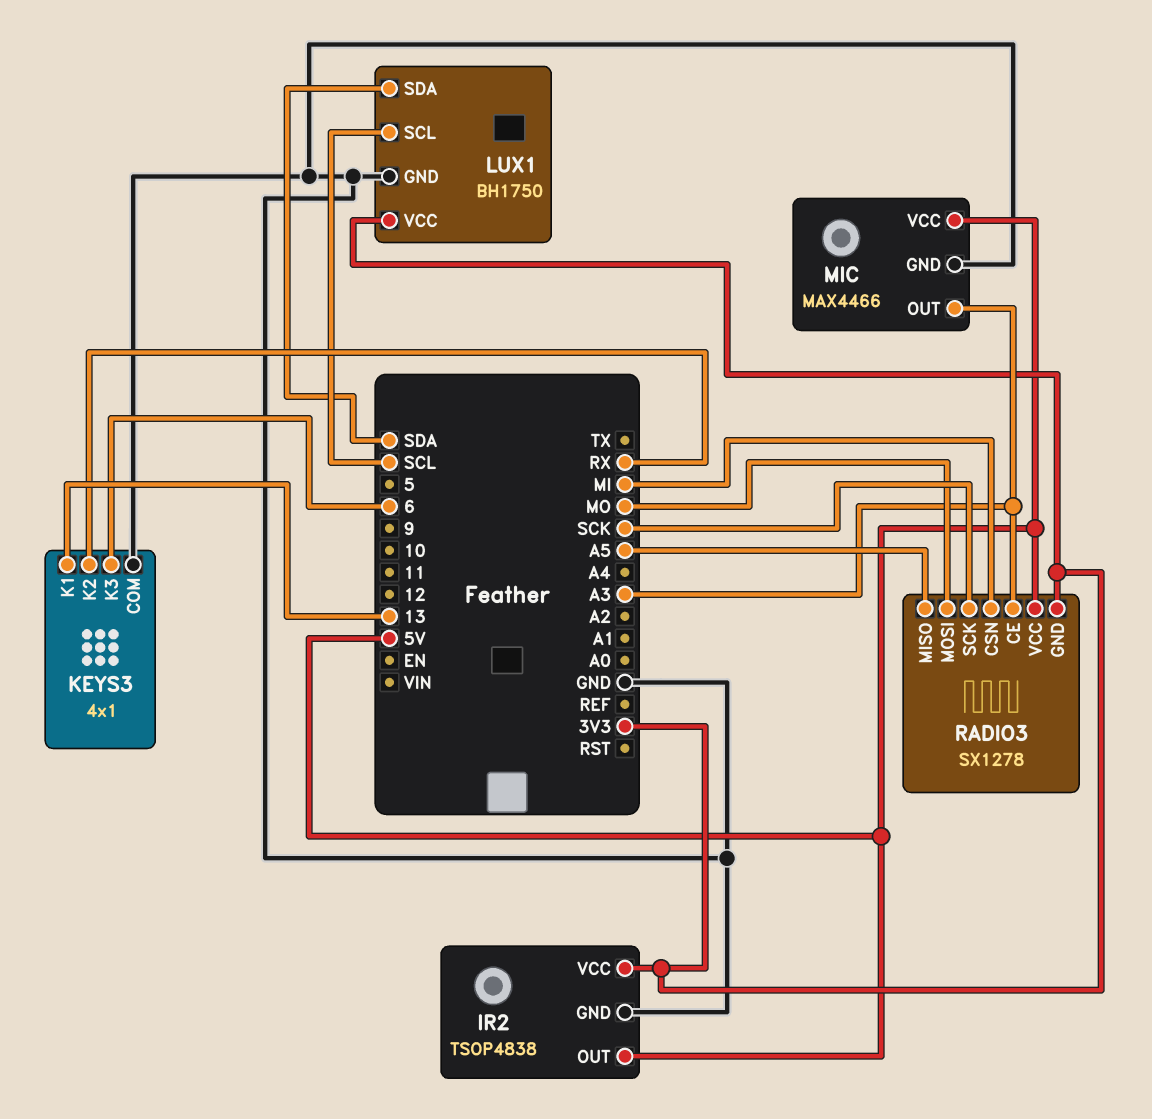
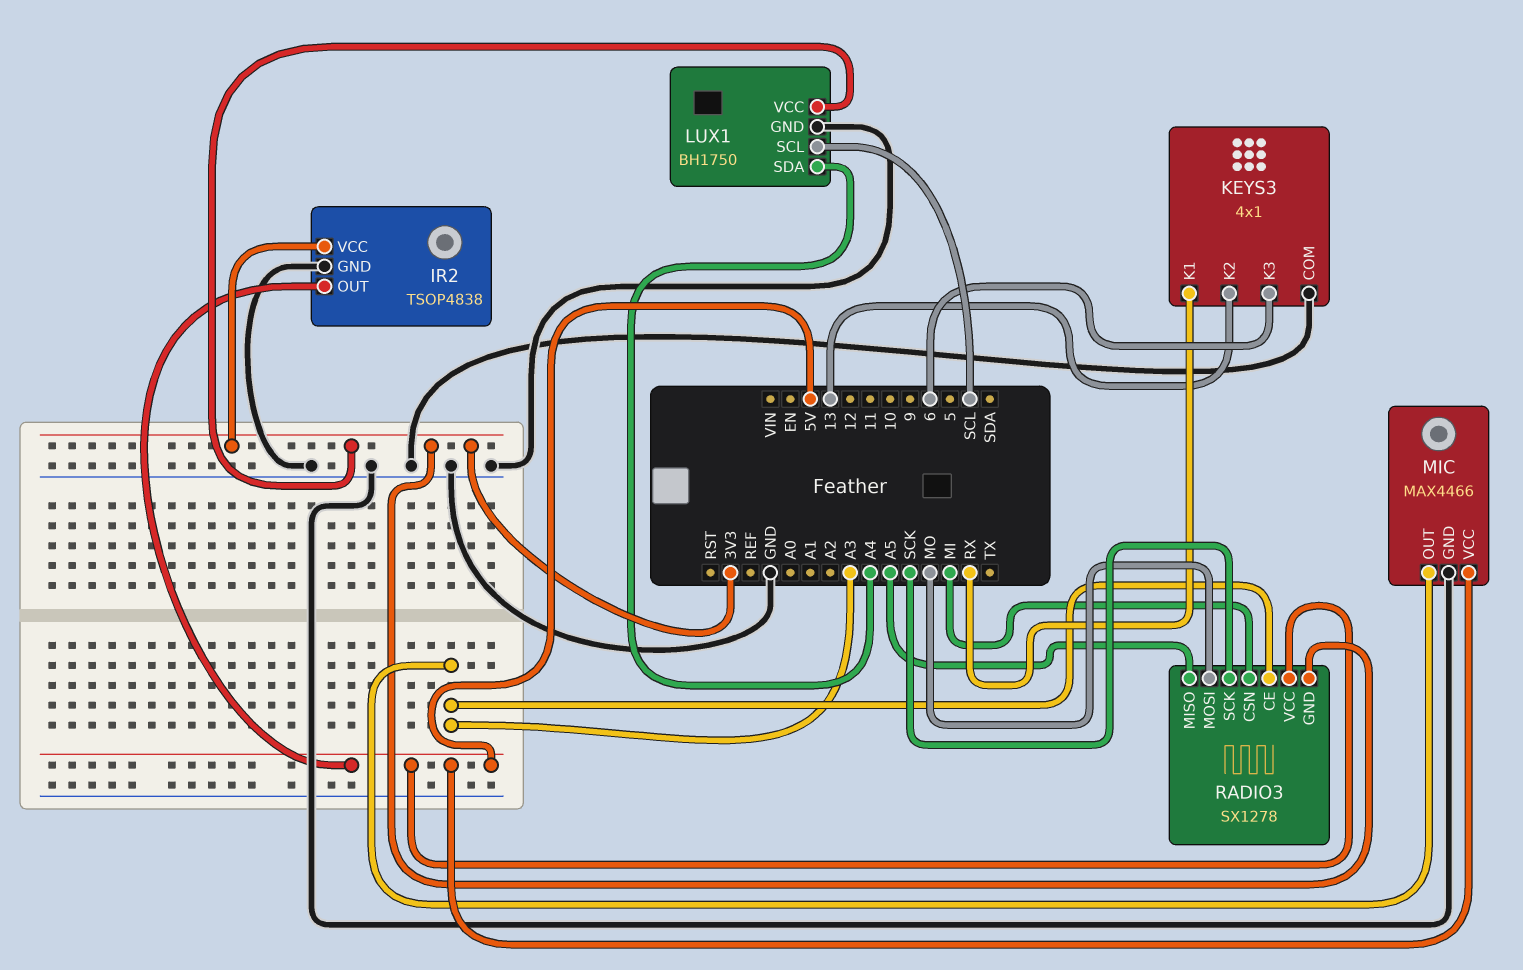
KEYS3 pin K1: 13 -> RX
KEYS3 pin K2: RX -> 13
LUX1 pin SDA: SDA -> A4

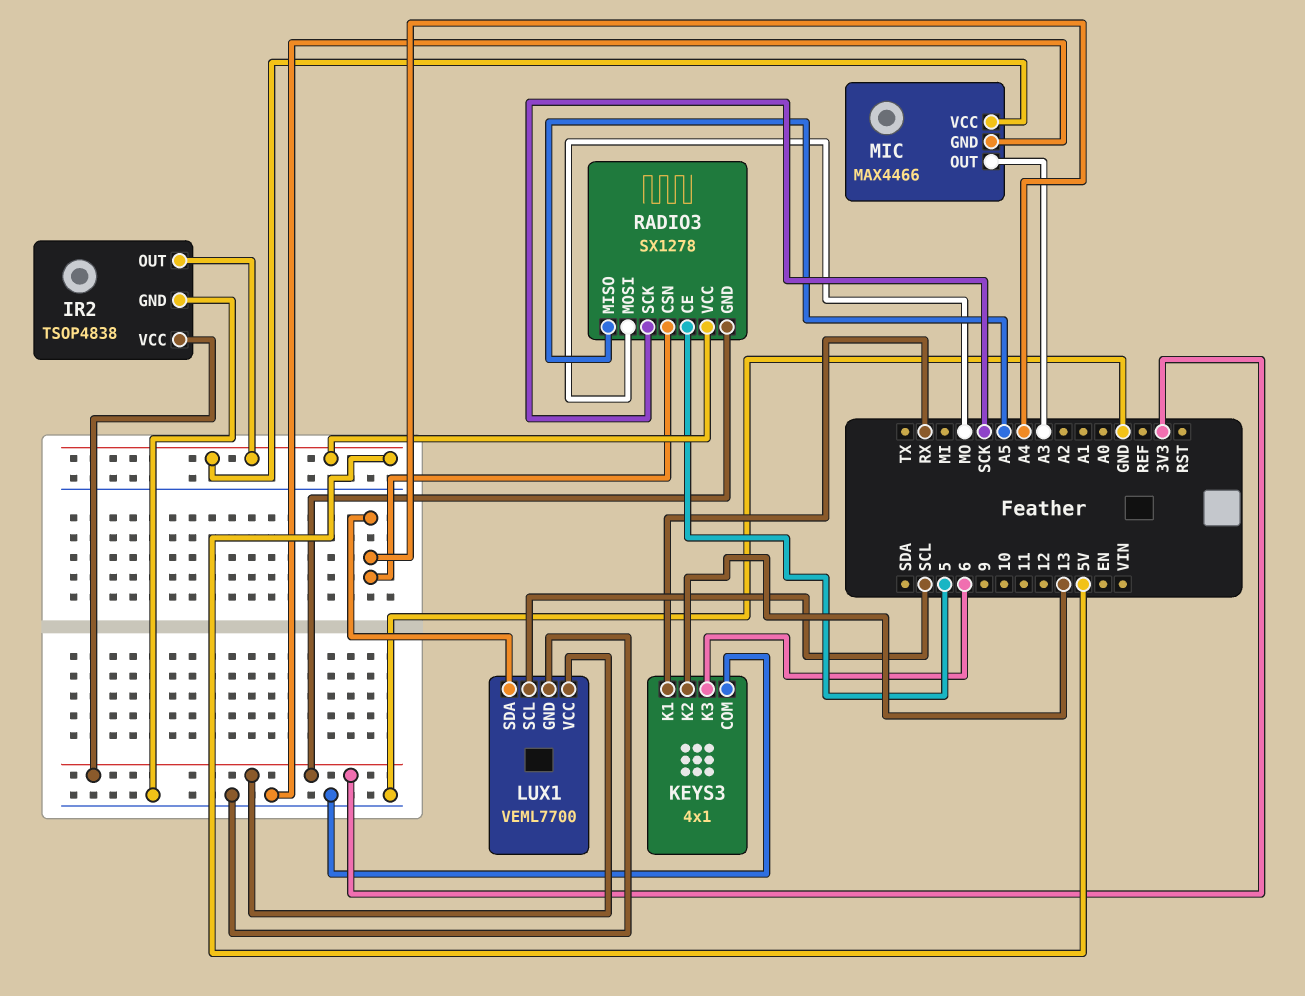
LUX1: BH1750 -> VEML7700
RADIO3 pin CE: A3 -> 5
RADIO3 pin CSN: MI -> A4

